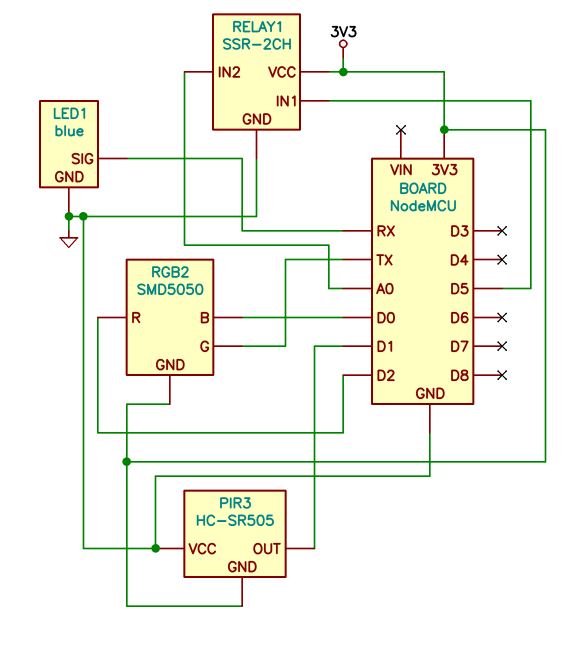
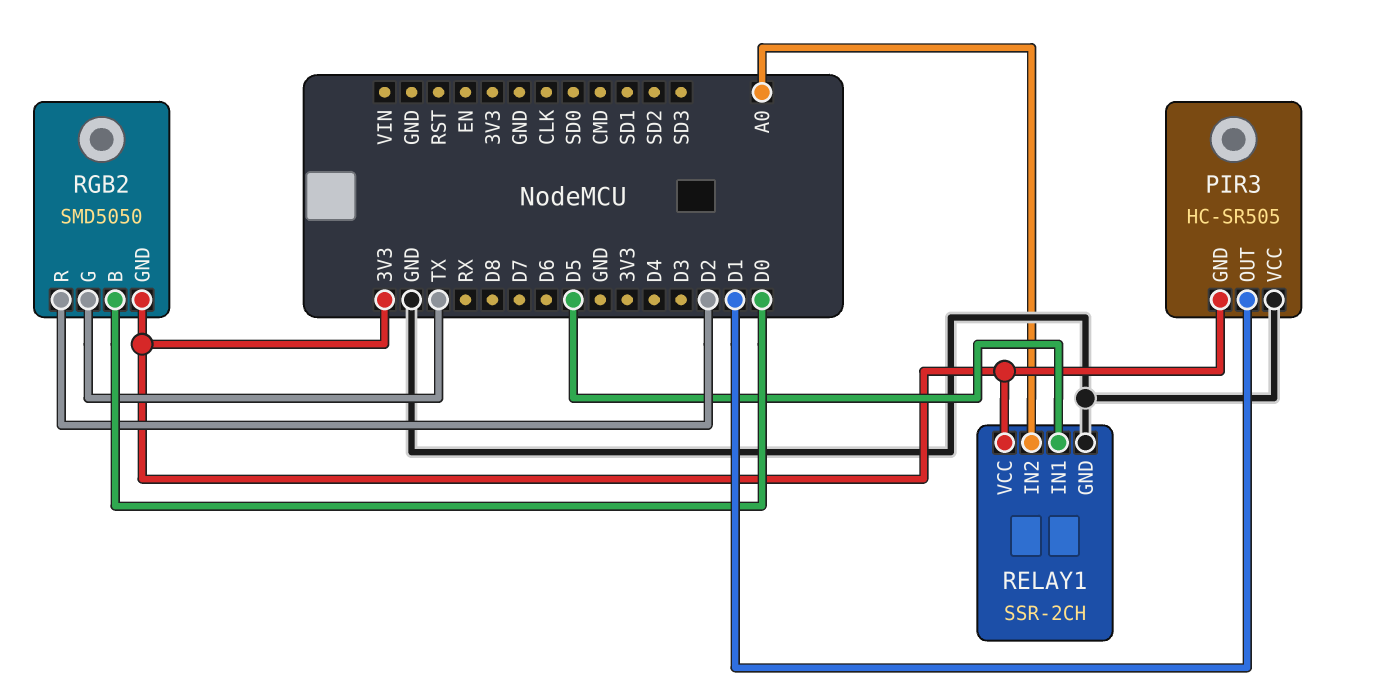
LED1: blue -> none
LED1 pin GND: GND -> none
LED1 pin SIG: RX -> none

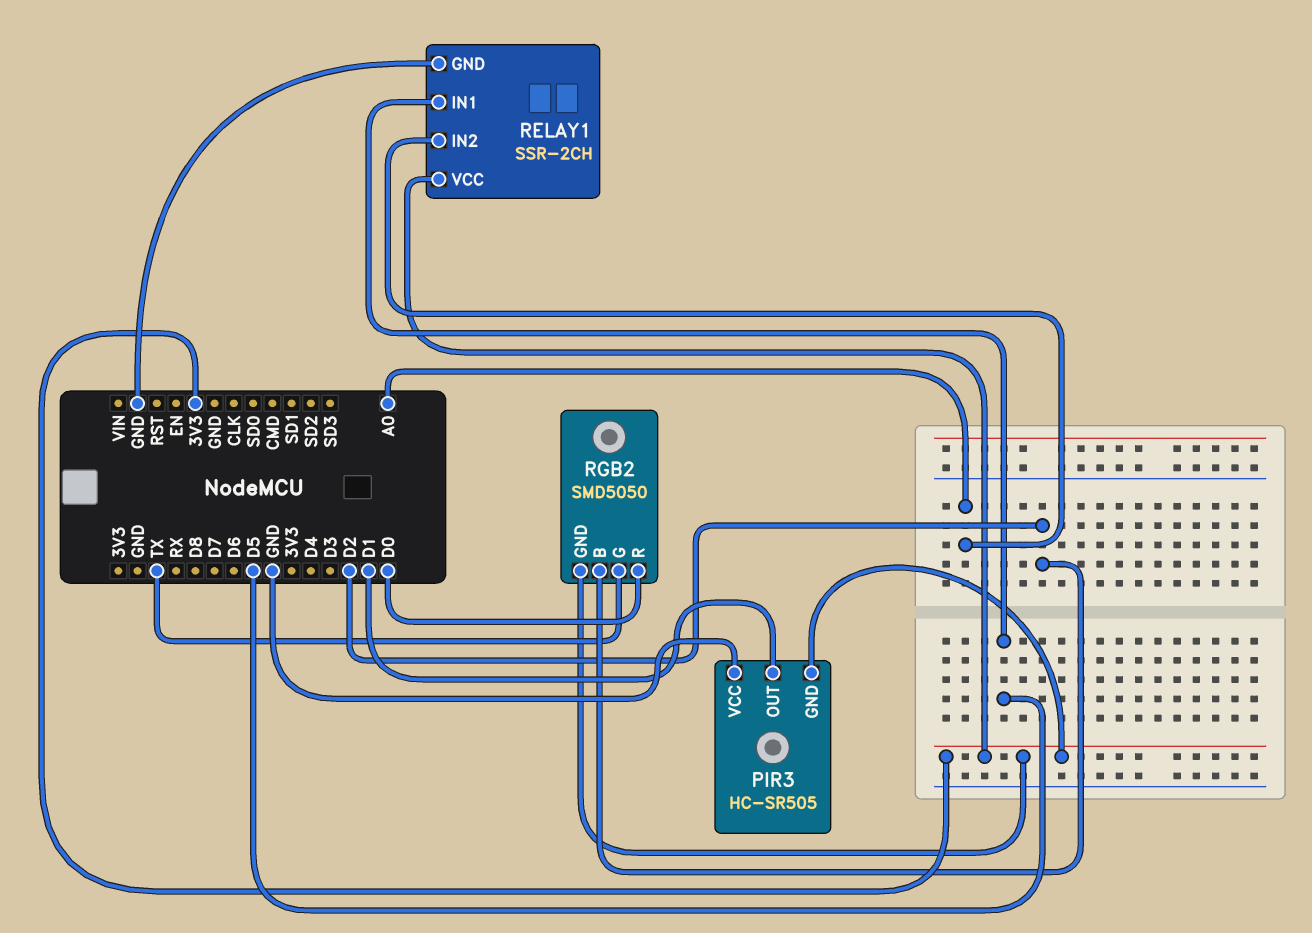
RGB2 pin B: D0 -> D2
RGB2 pin R: D2 -> D0

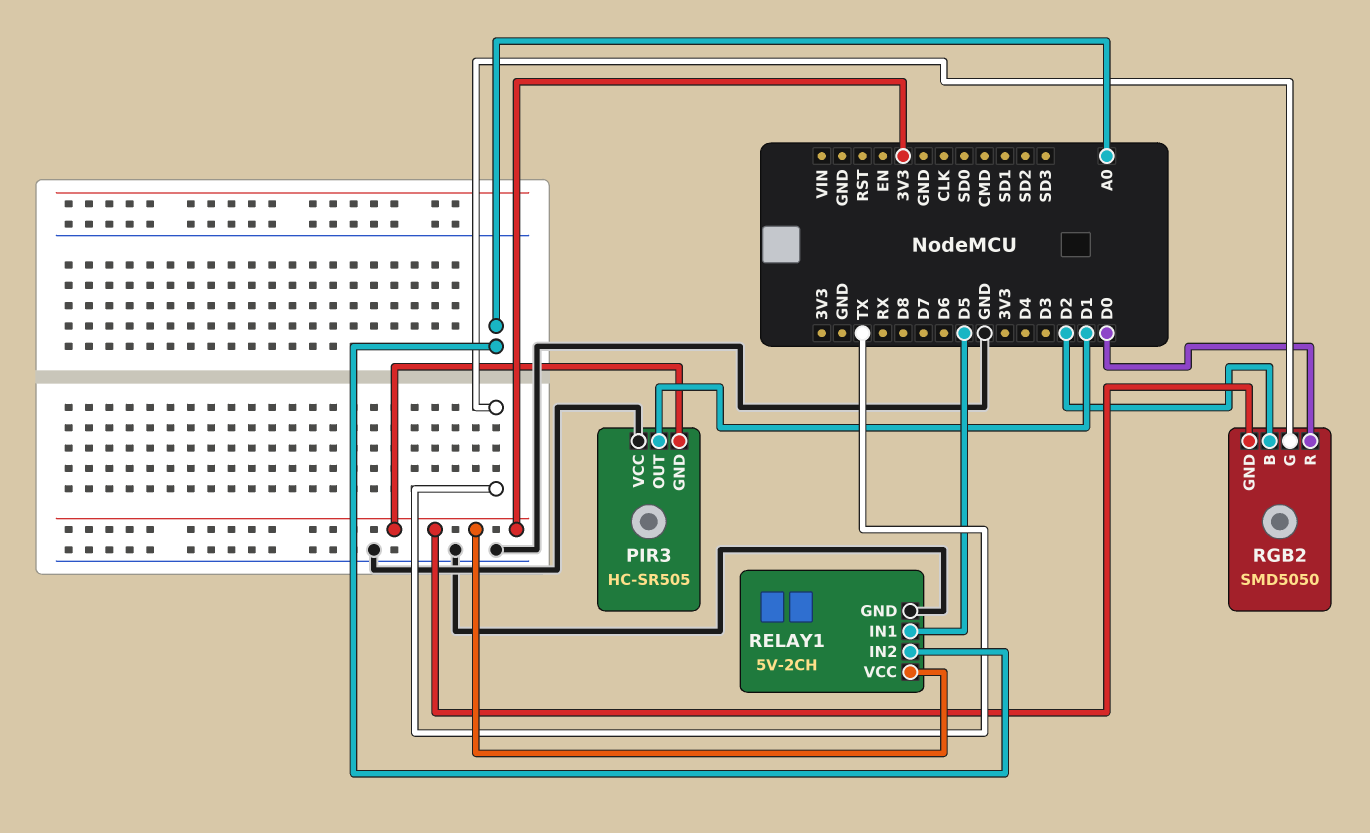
RELAY1: SSR-2CH -> 5V-2CH

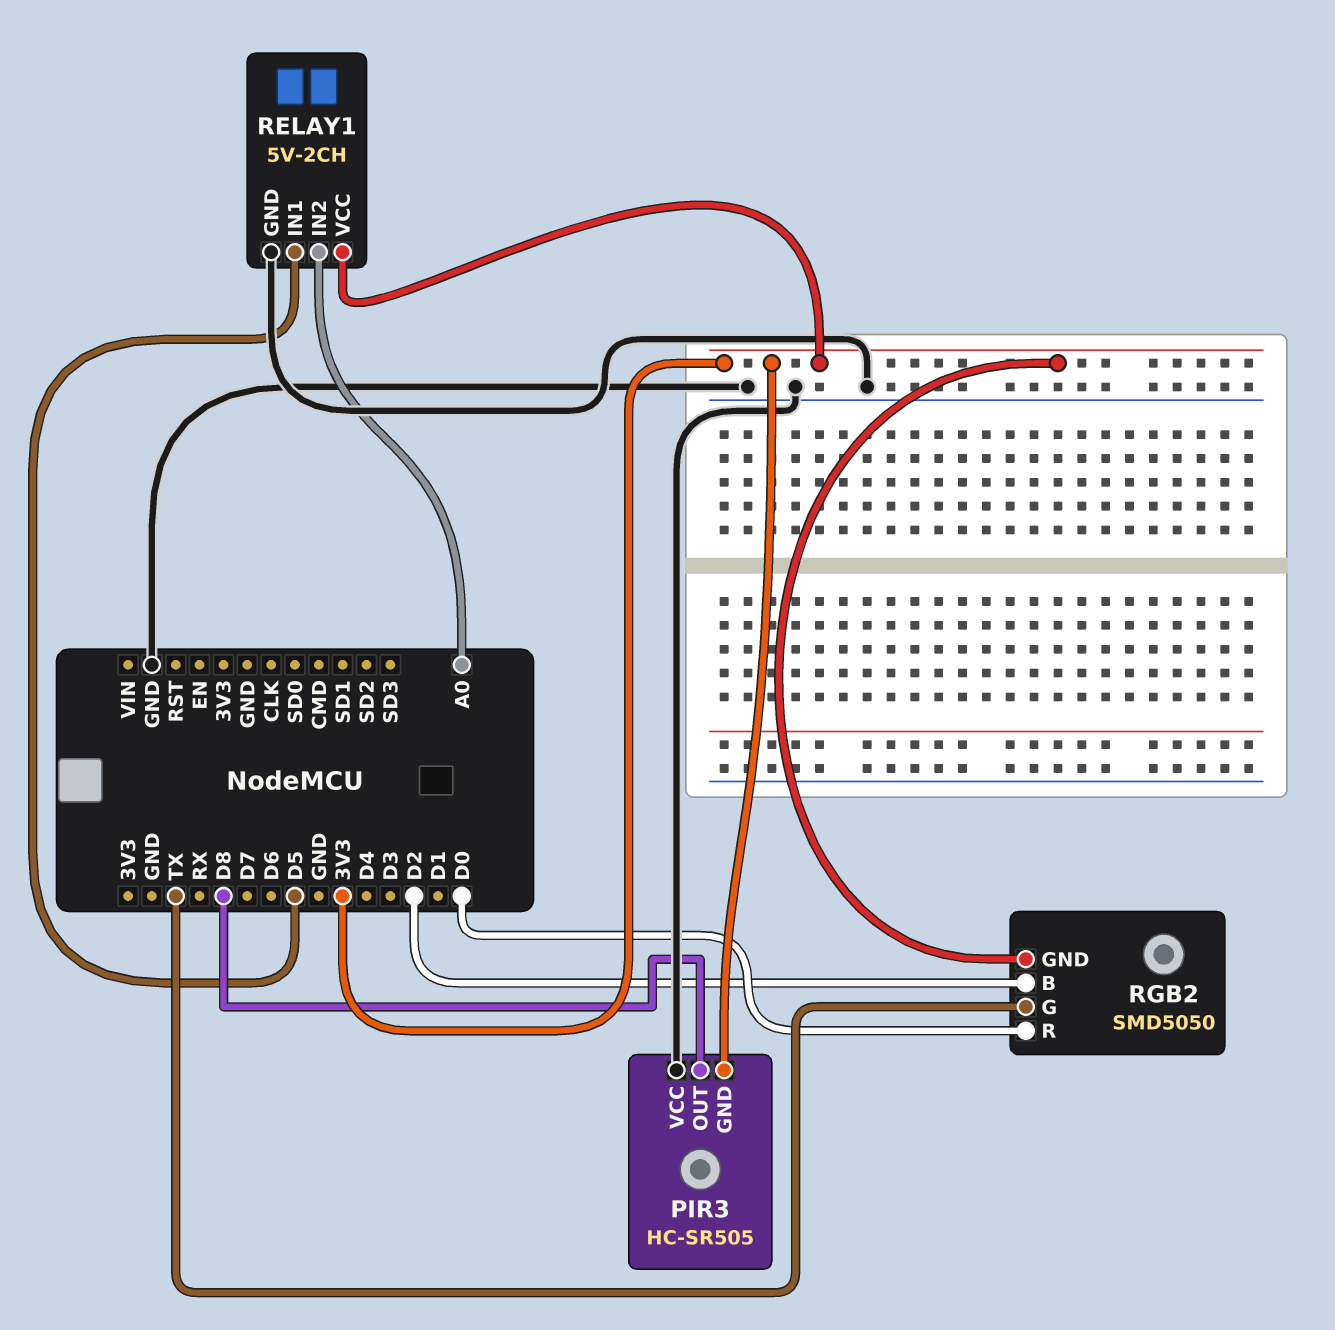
PIR3 pin OUT: D1 -> D8

